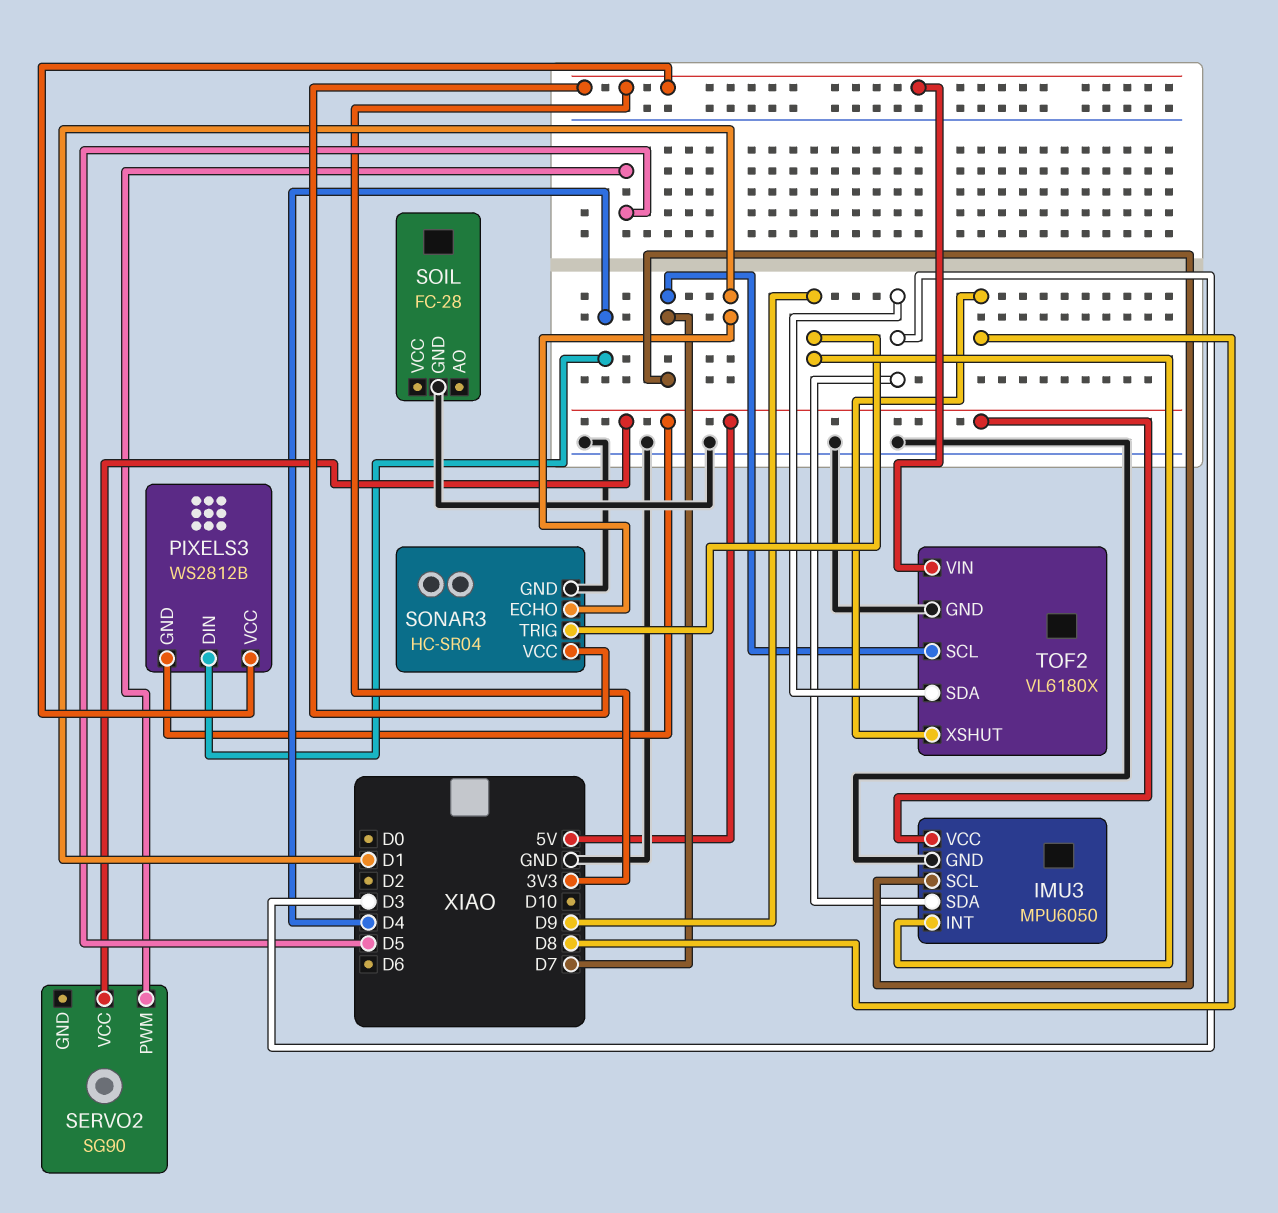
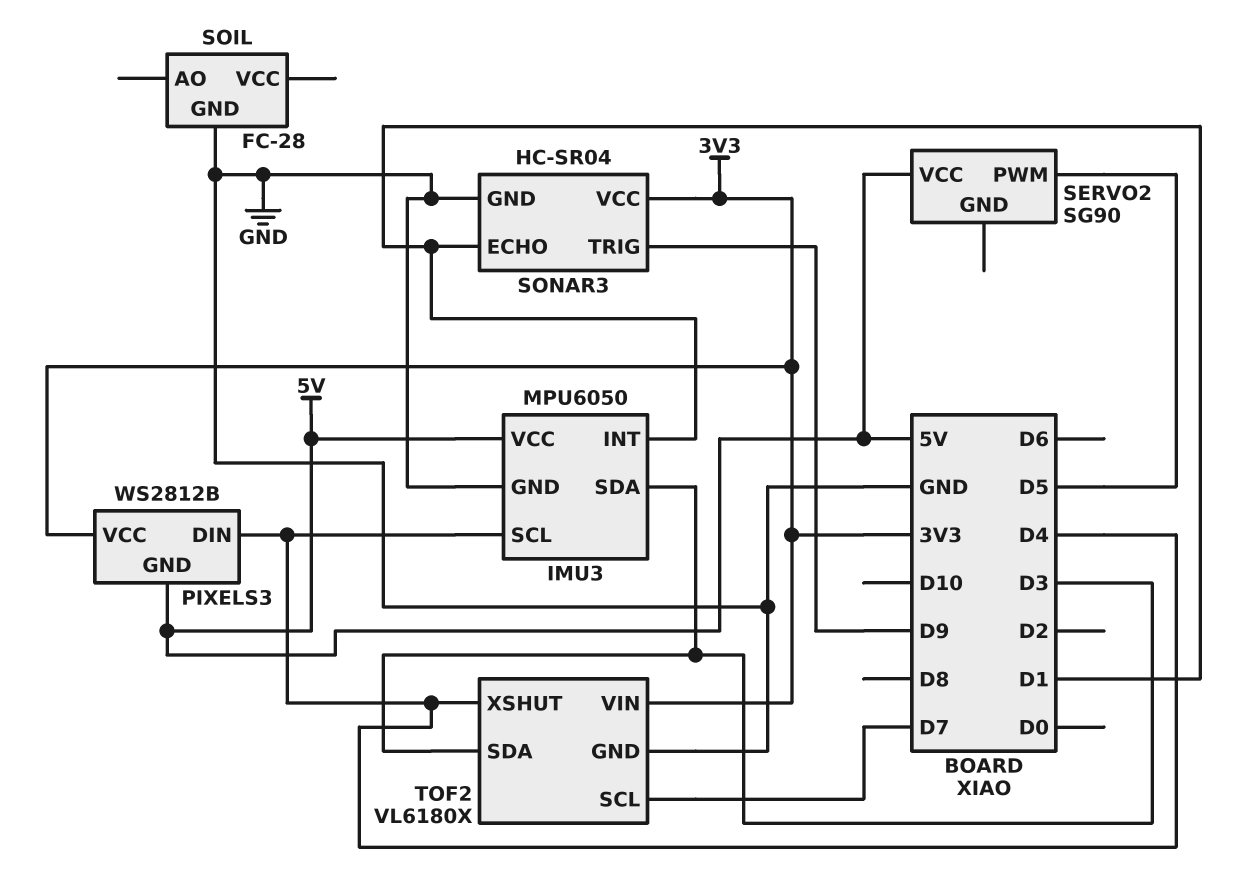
IMU3 pin INT: D9 -> D1
IMU3 pin SCL: D7 -> D4
TOF2 pin XSHUT: D8 -> D4

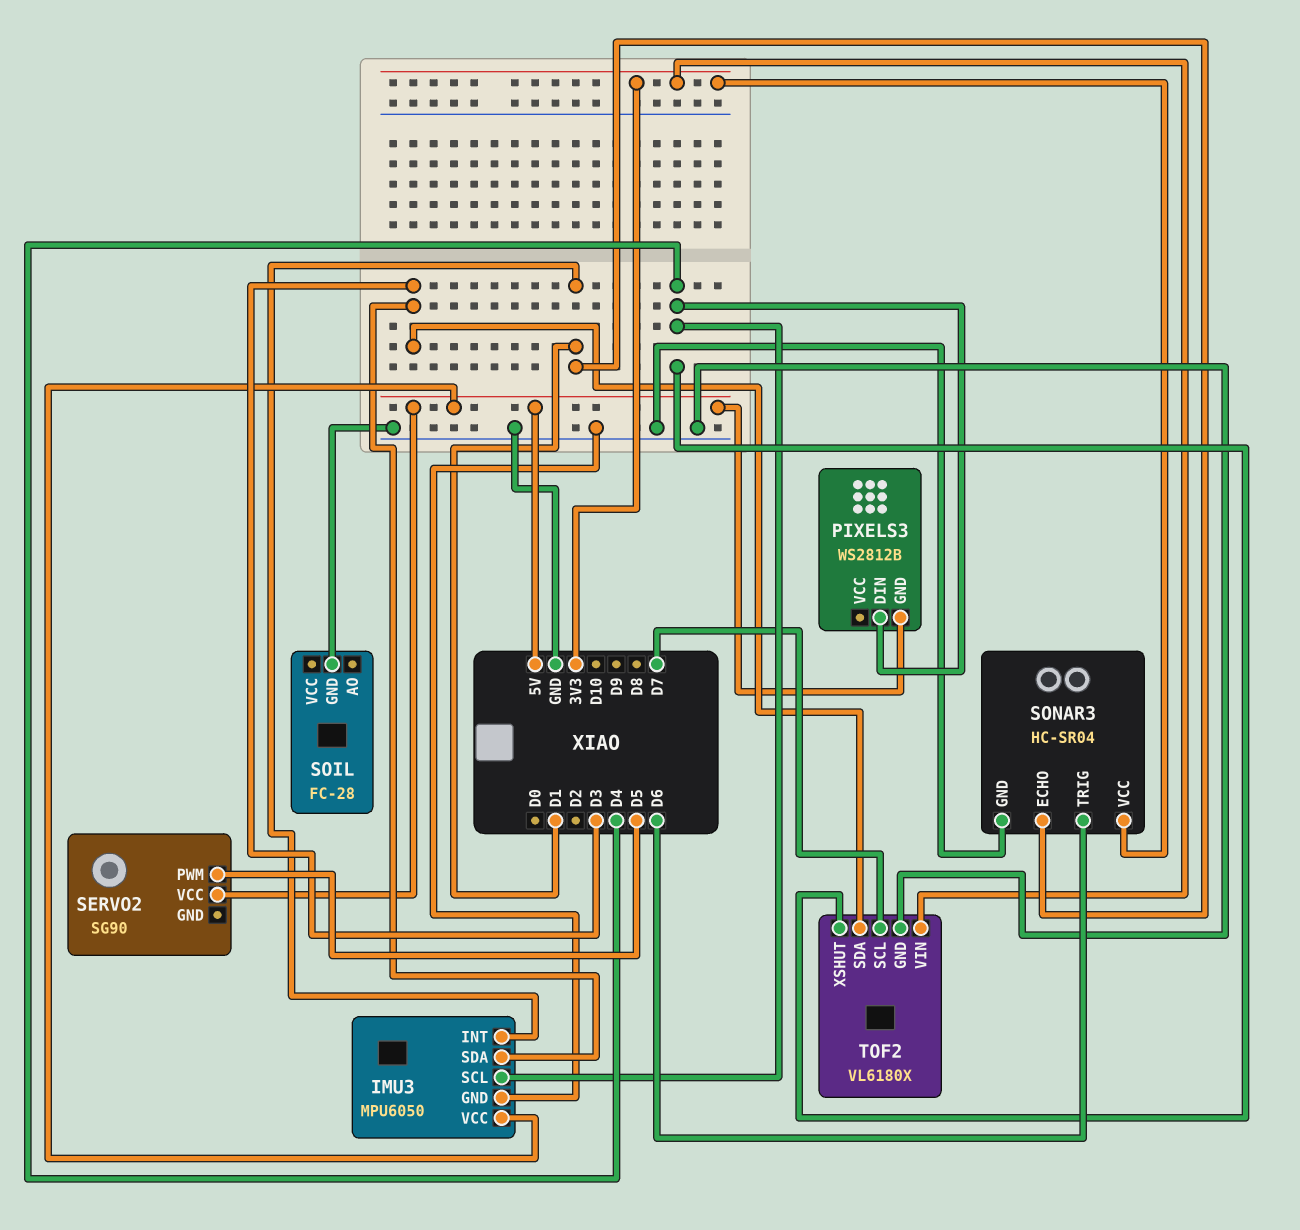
PIXELS3 pin VCC: 3V3 -> none
SONAR3 pin TRIG: D9 -> D6

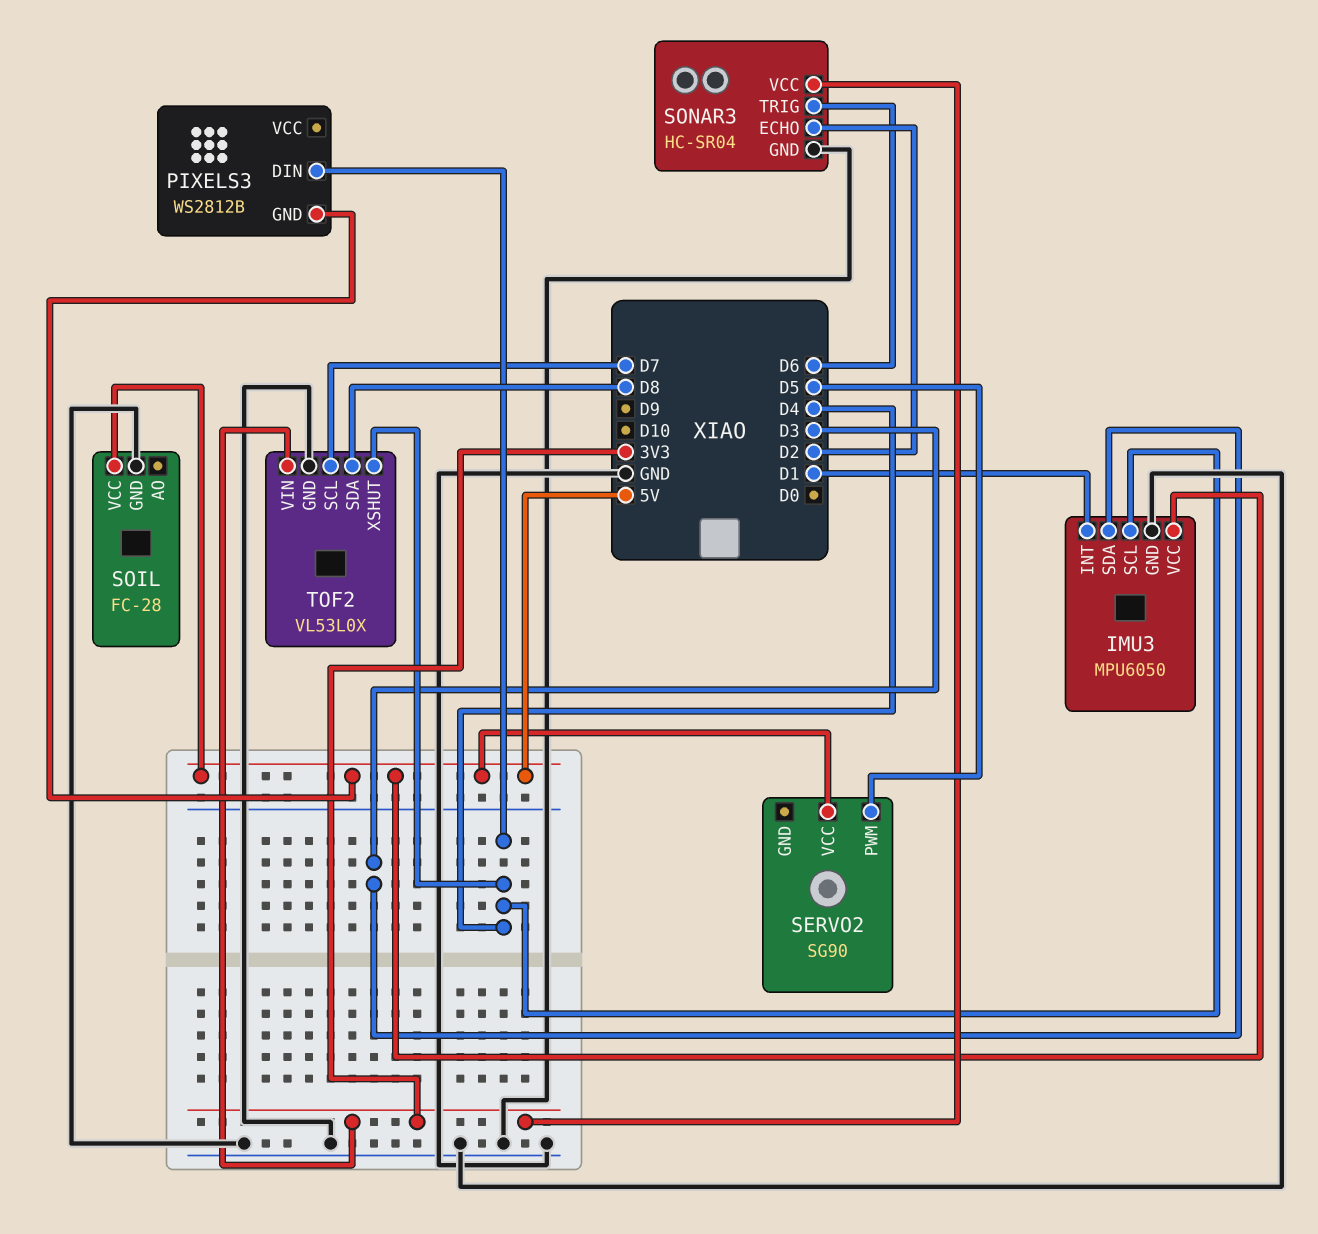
SOIL pin VCC: none -> 5V
SONAR3 pin ECHO: D1 -> D2
TOF2: VL6180X -> VL53L0X
TOF2 pin SDA: D3 -> D8

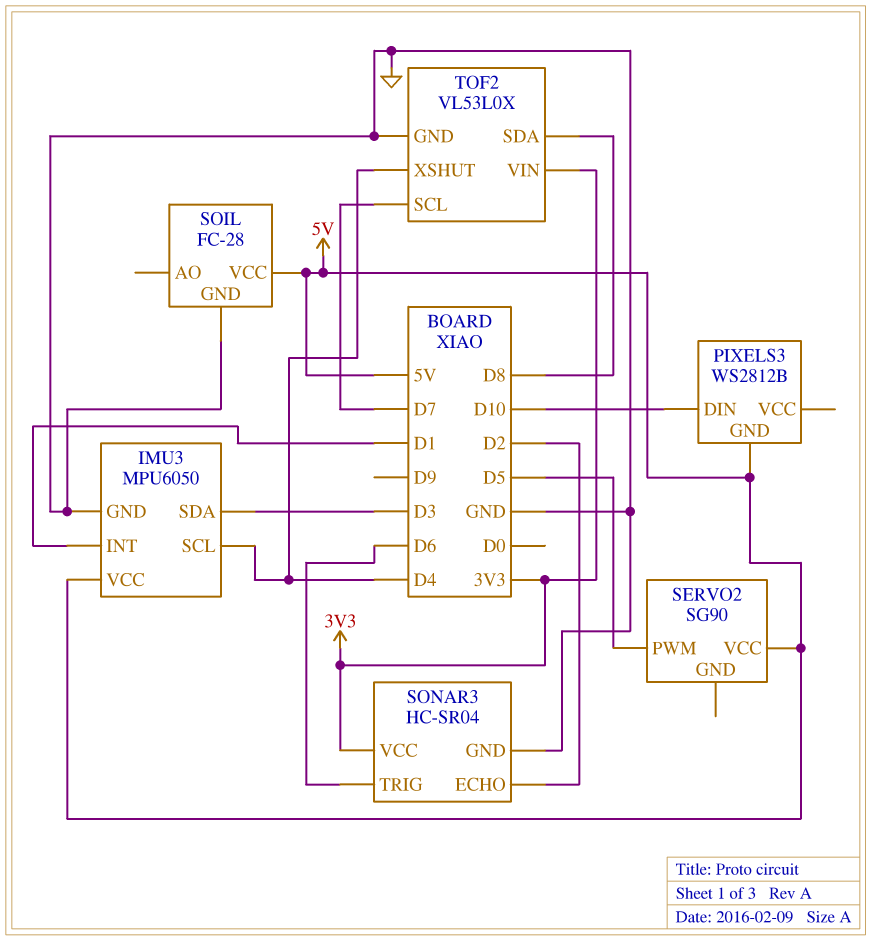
PIXELS3 pin DIN: D4 -> D10

